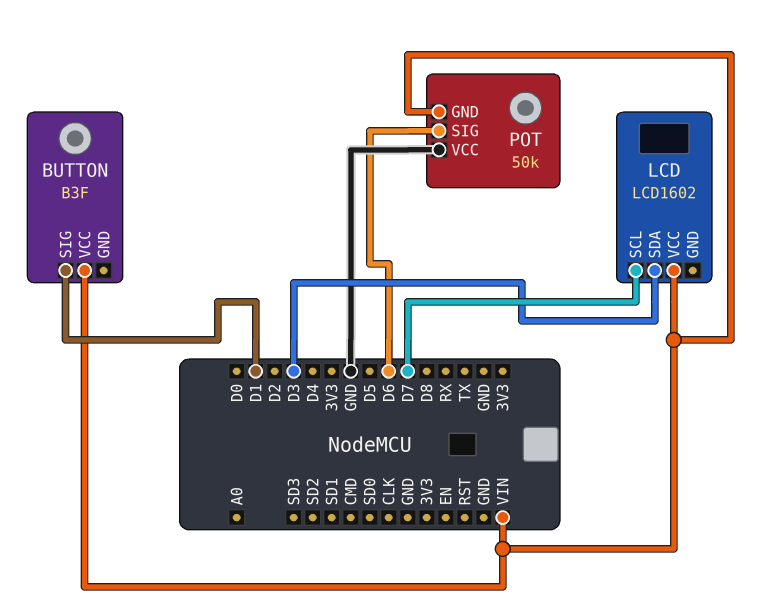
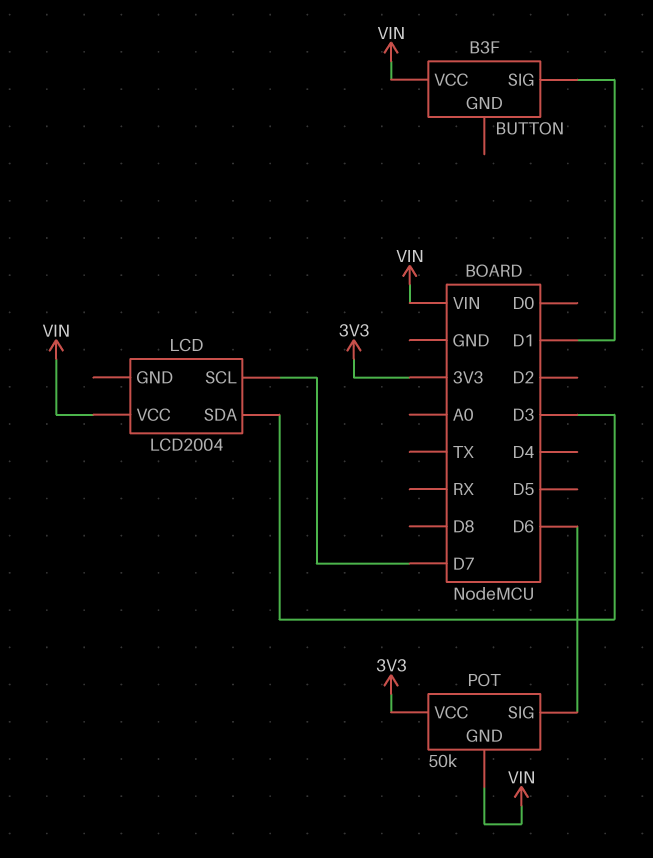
LCD: LCD1602 -> LCD2004
POT pin VCC: GND -> 3V3

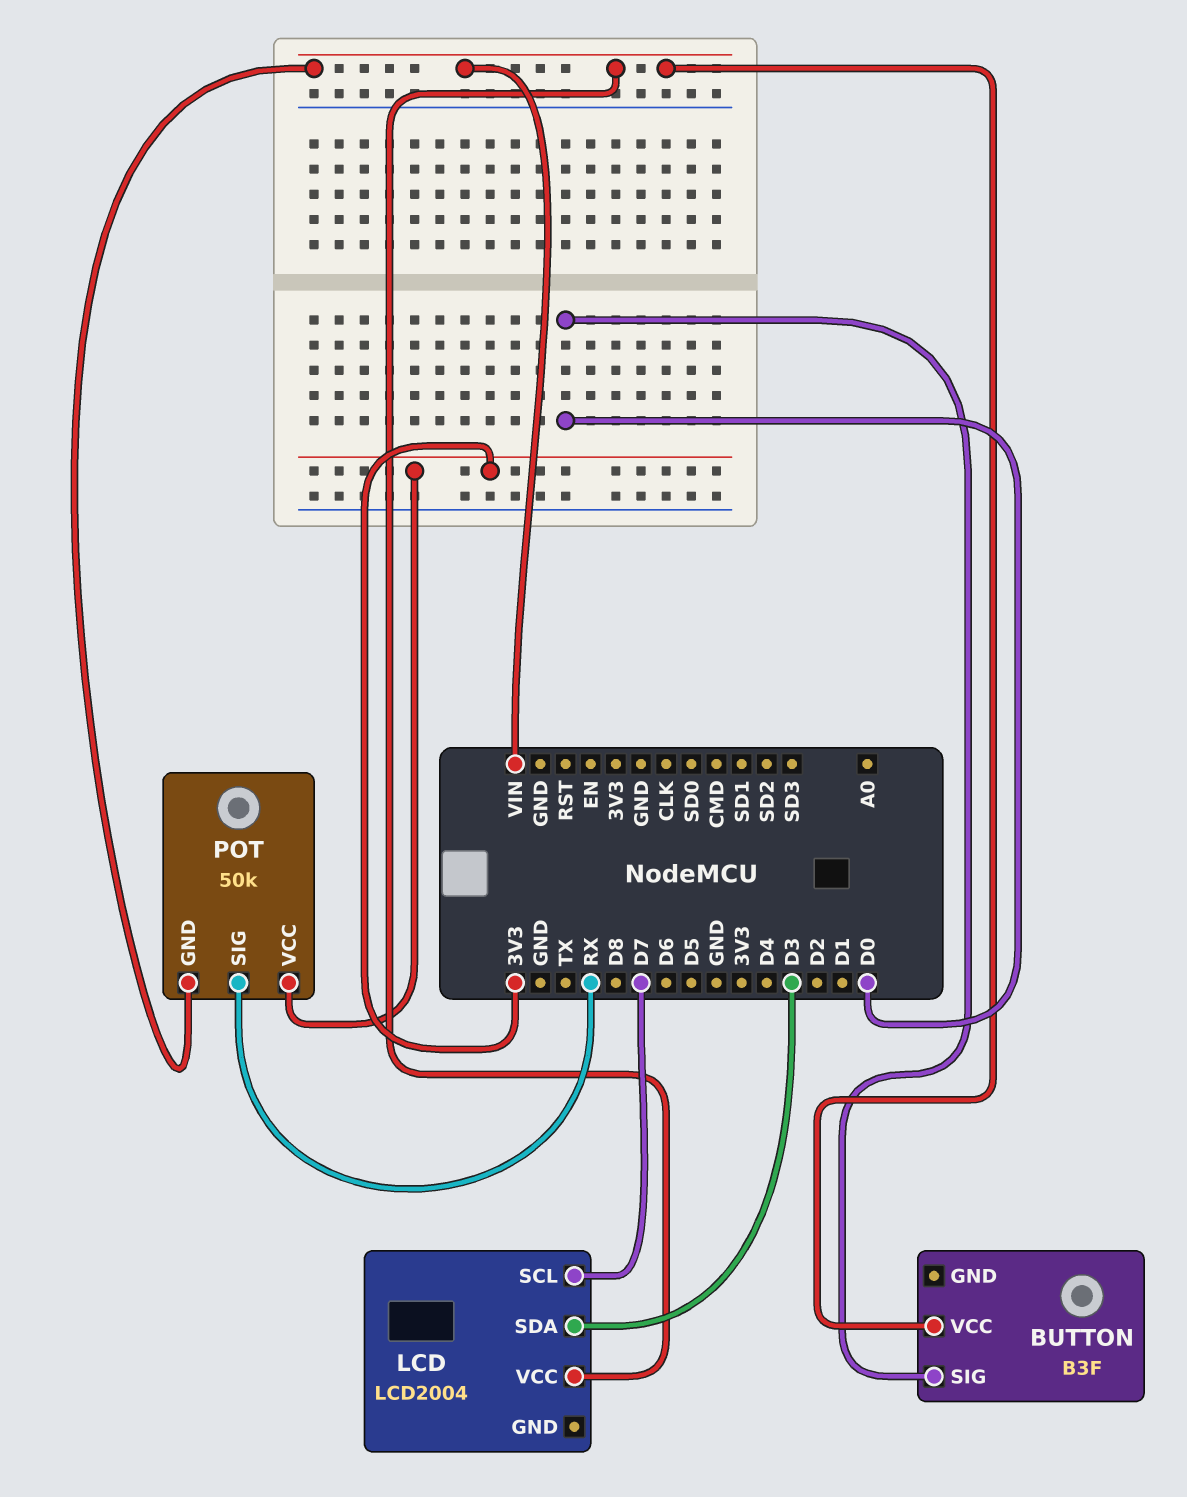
BUTTON pin SIG: D1 -> D0
POT pin SIG: D6 -> RX

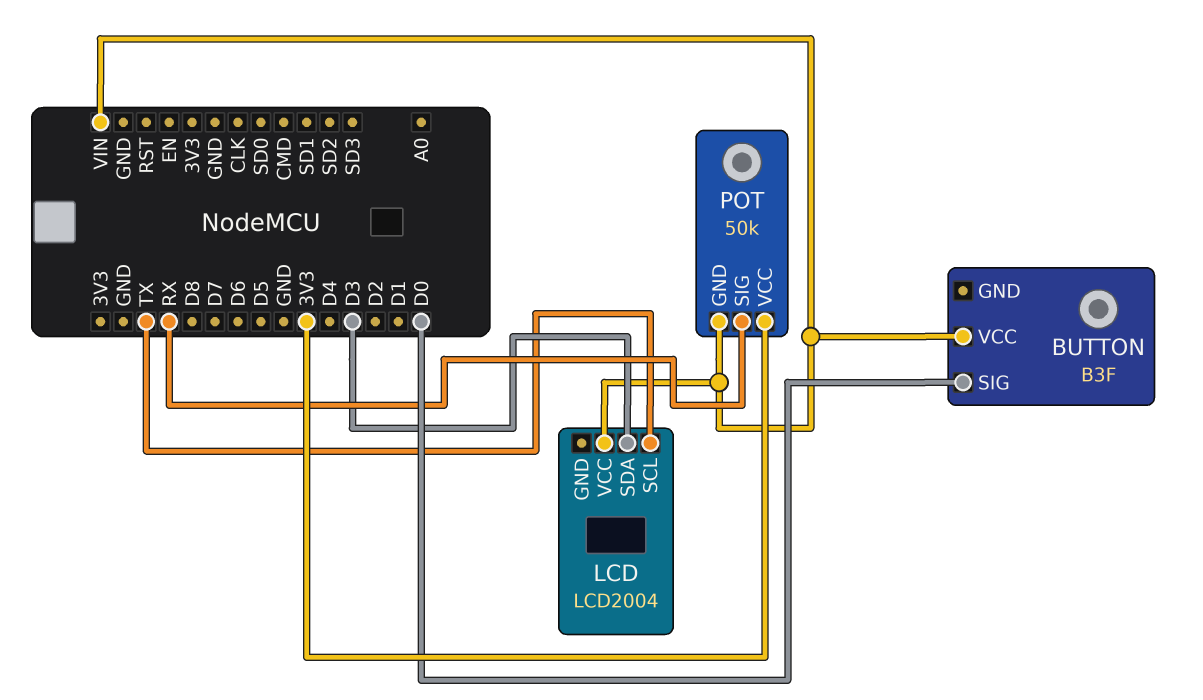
LCD pin SCL: D7 -> TX

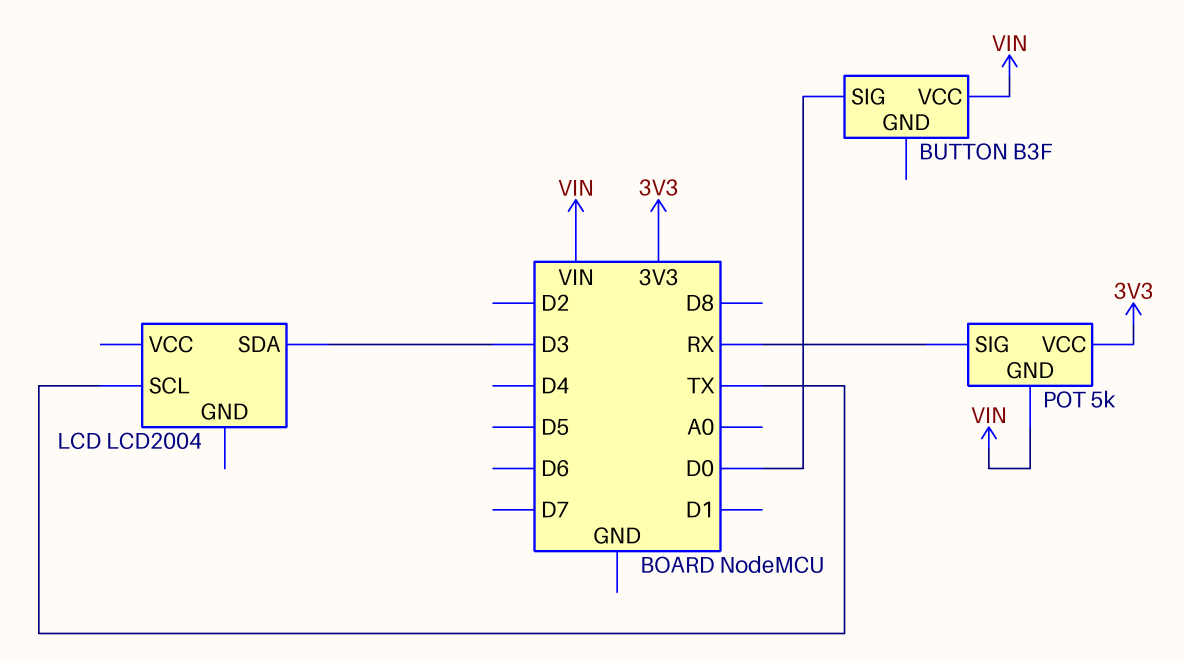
LCD pin VCC: VIN -> none
POT: 50k -> 5k

